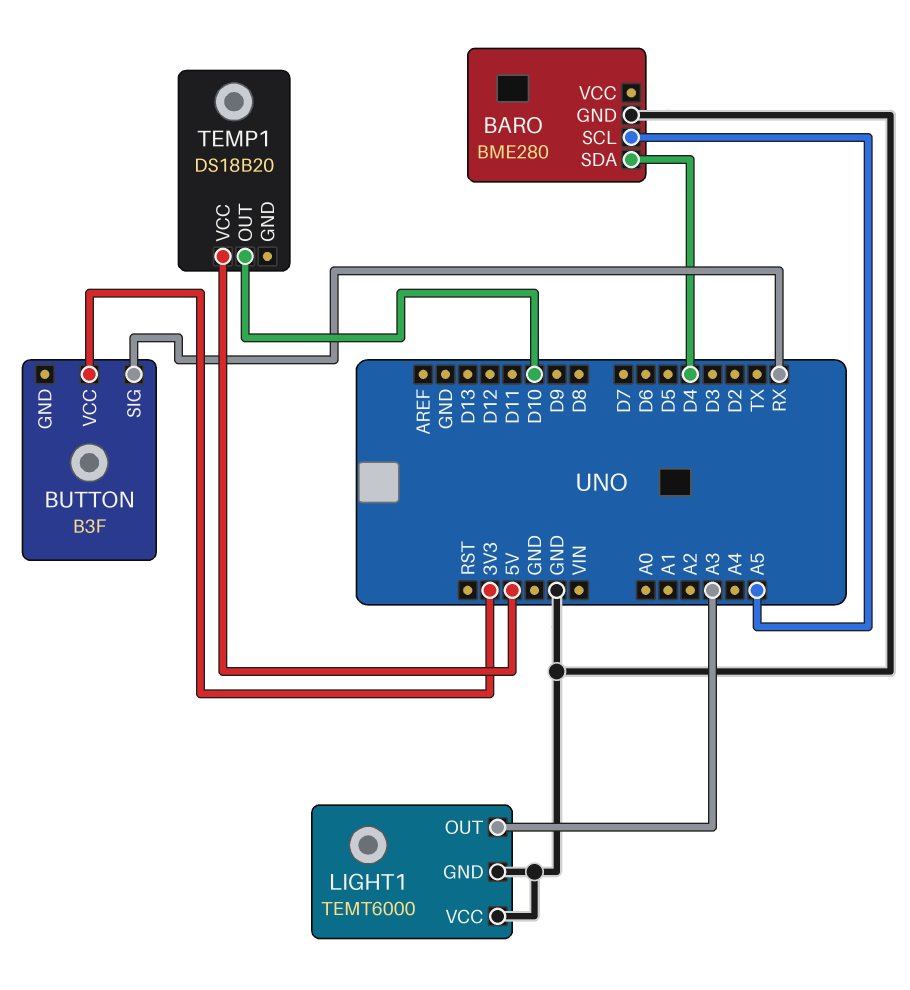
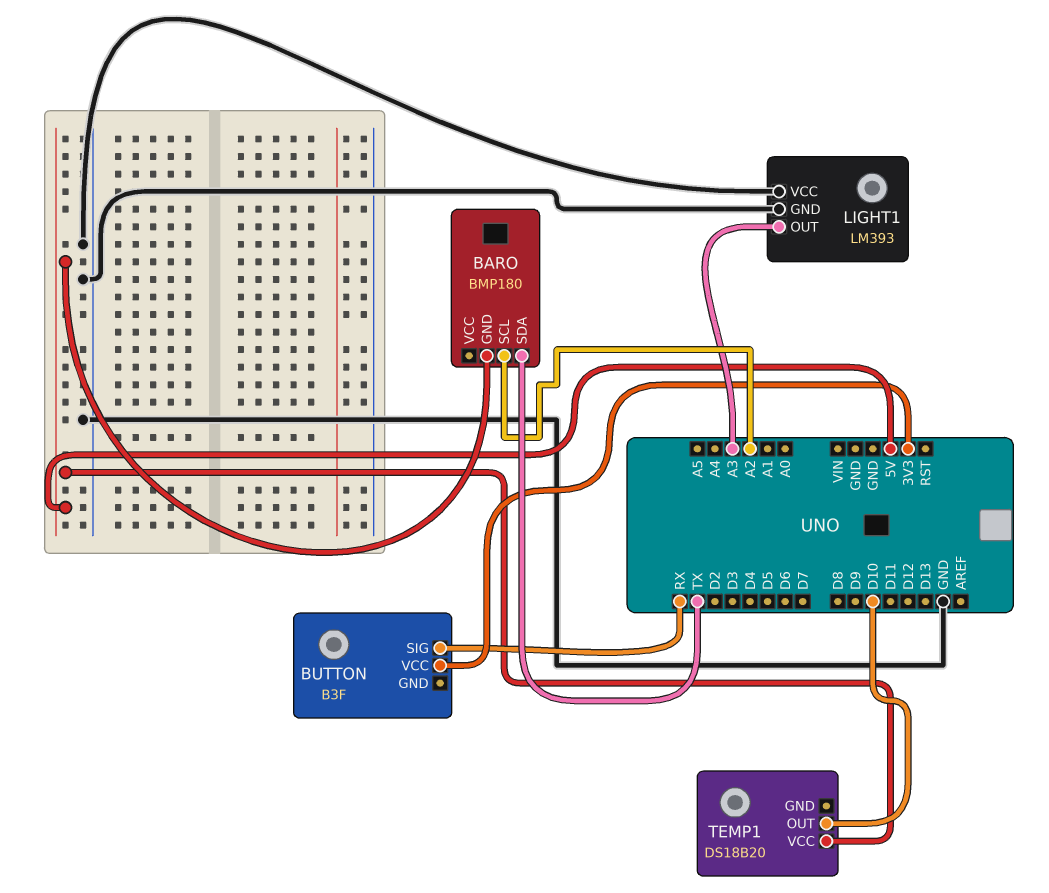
BARO: BME280 -> BMP180
BARO pin GND: GND -> 5V
BARO pin SCL: A5 -> A2
BARO pin SDA: D4 -> TX
LIGHT1: TEMT6000 -> LM393

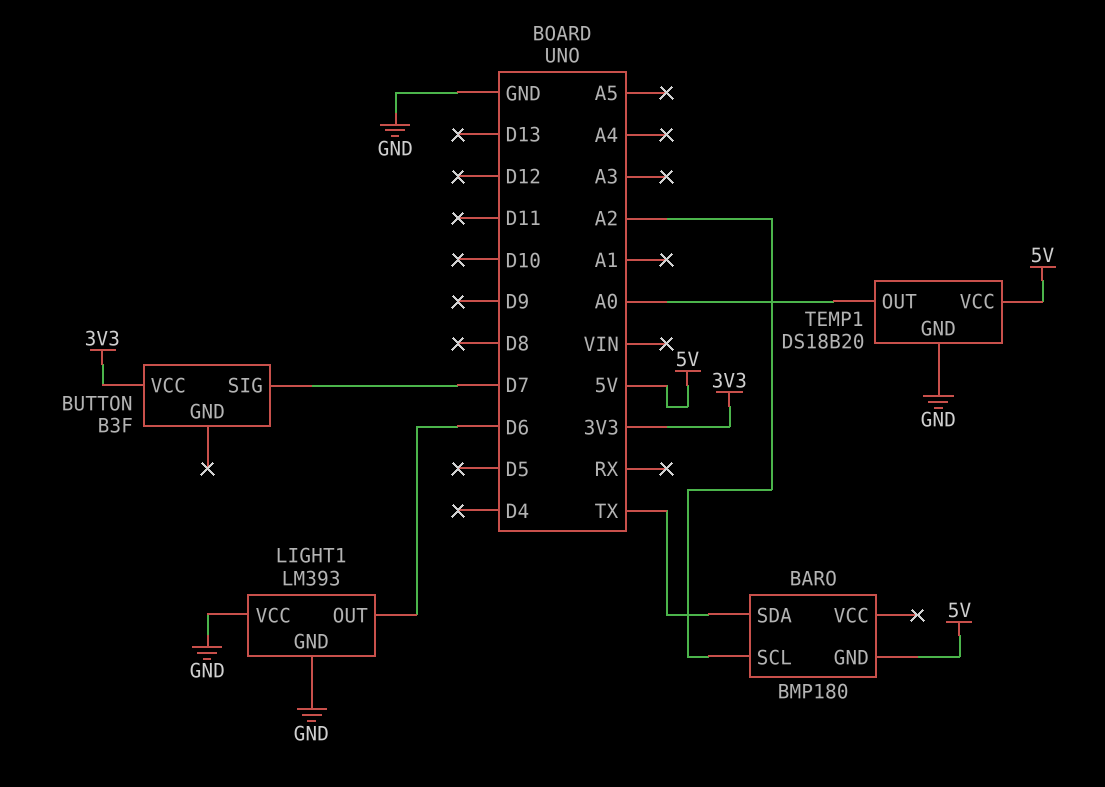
BUTTON pin SIG: RX -> D7
LIGHT1 pin OUT: A3 -> D6
TEMP1 pin GND: none -> GND
TEMP1 pin OUT: D10 -> A0

